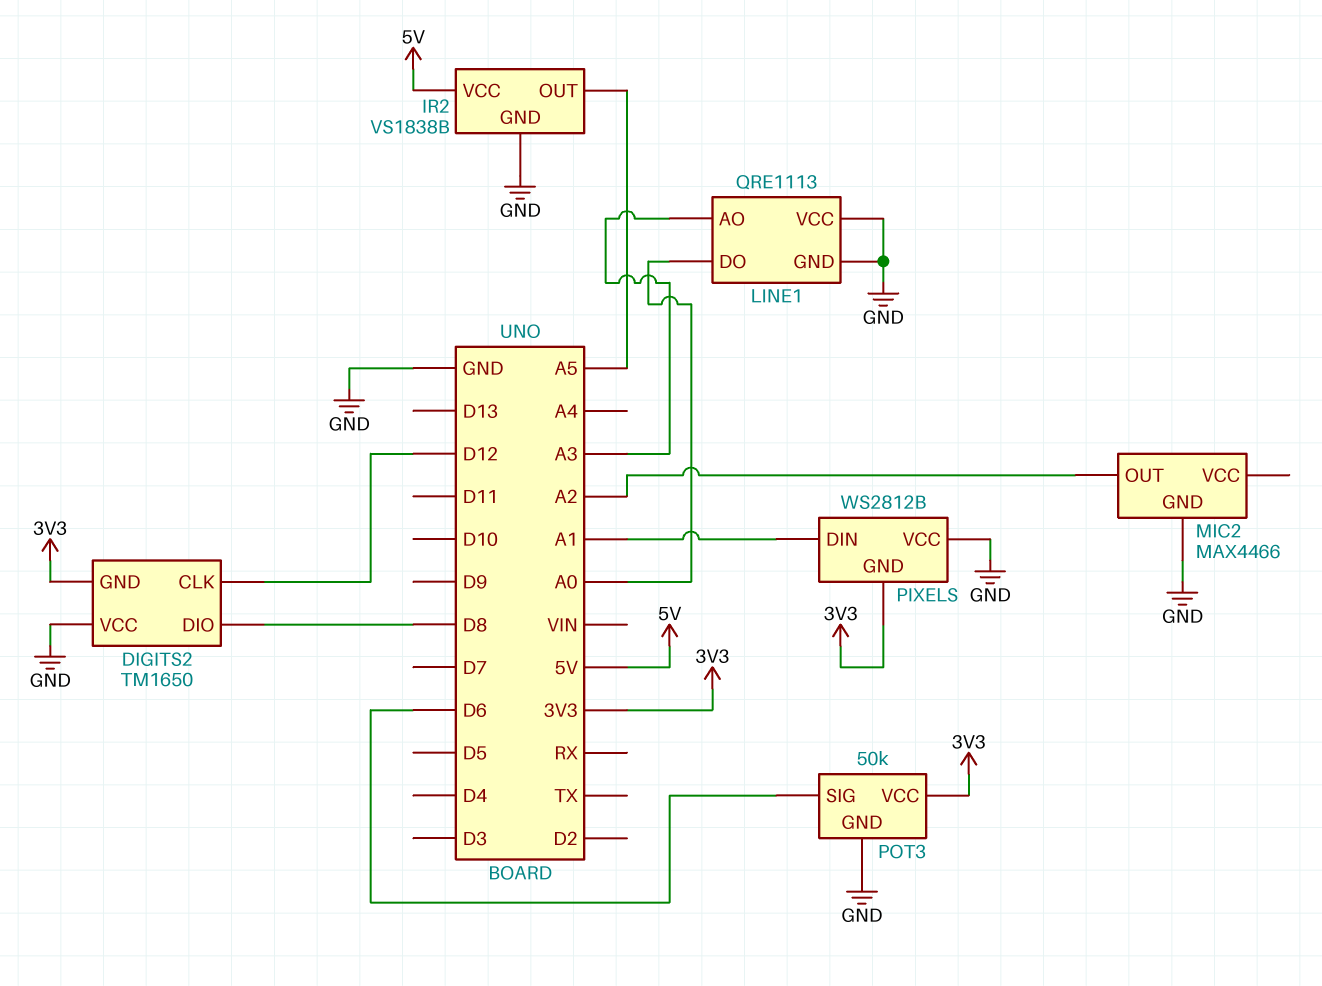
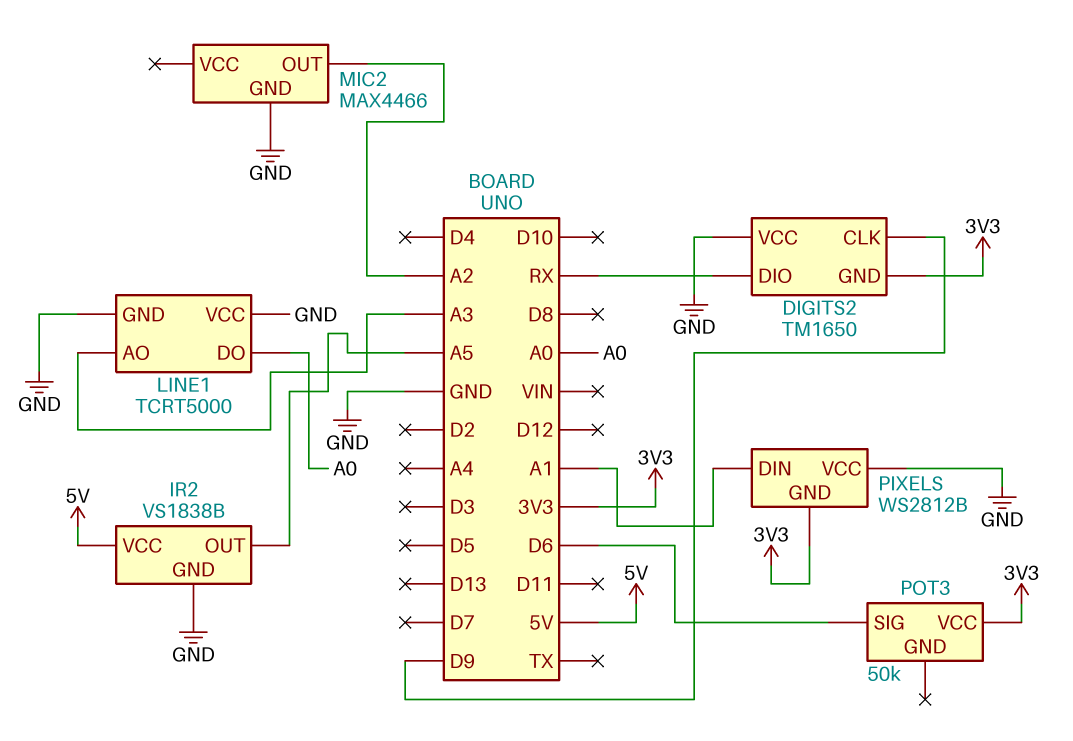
DIGITS2 pin CLK: D12 -> D9
DIGITS2 pin DIO: D8 -> RX
LINE1: QRE1113 -> TCRT5000
POT3 pin GND: GND -> none

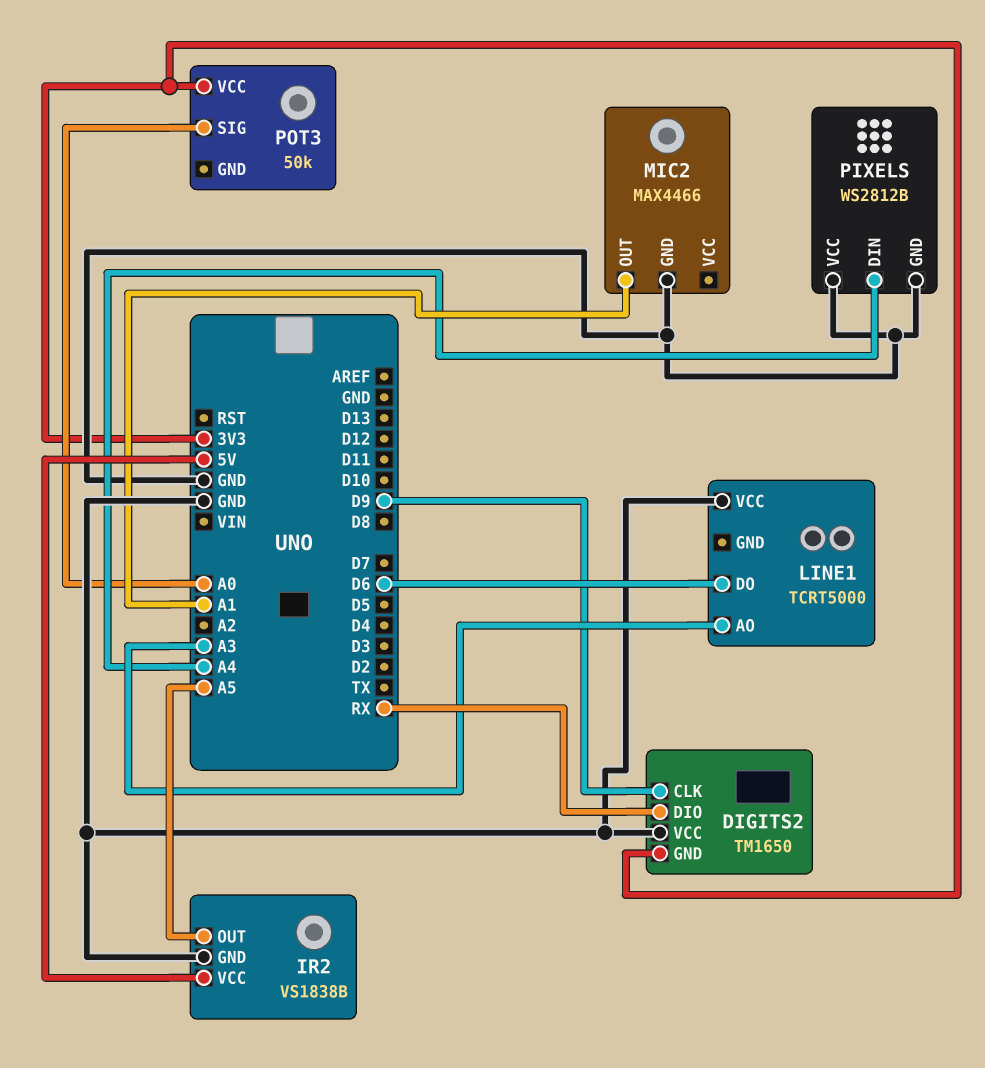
LINE1 pin DO: A0 -> D6
LINE1 pin GND: GND -> none
MIC2 pin OUT: A2 -> A1
PIXELS pin DIN: A1 -> A4
PIXELS pin GND: 3V3 -> GND
POT3 pin SIG: D6 -> A0

